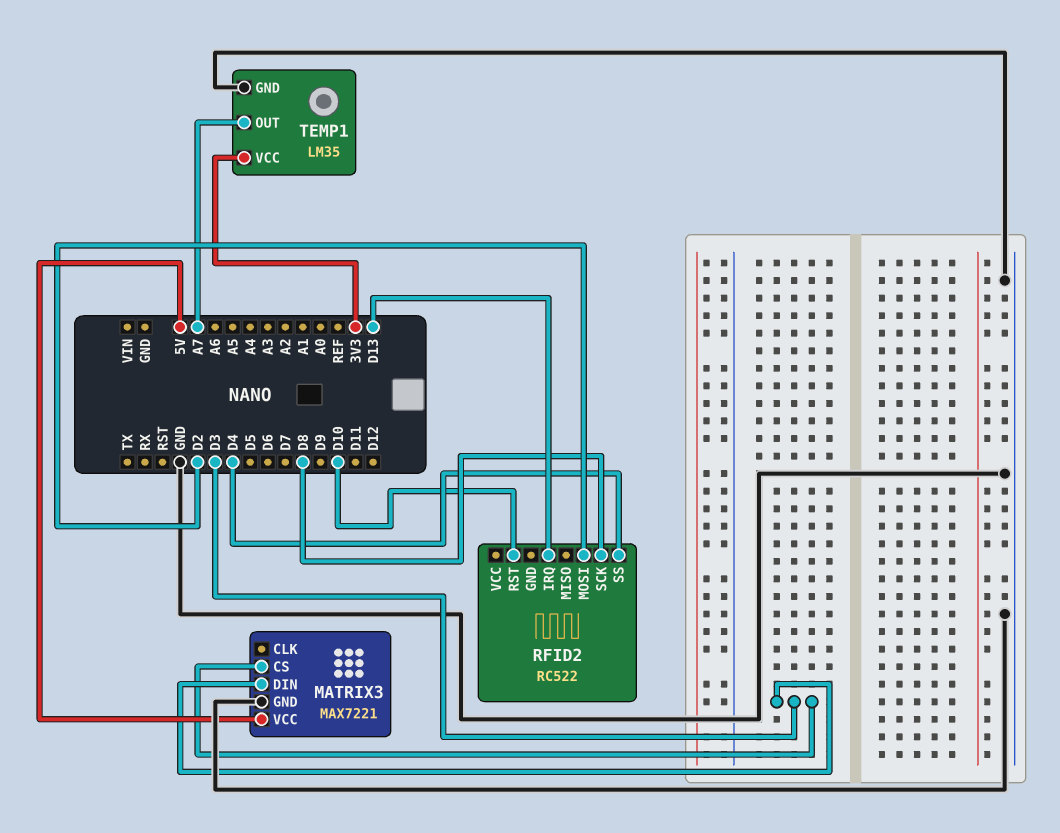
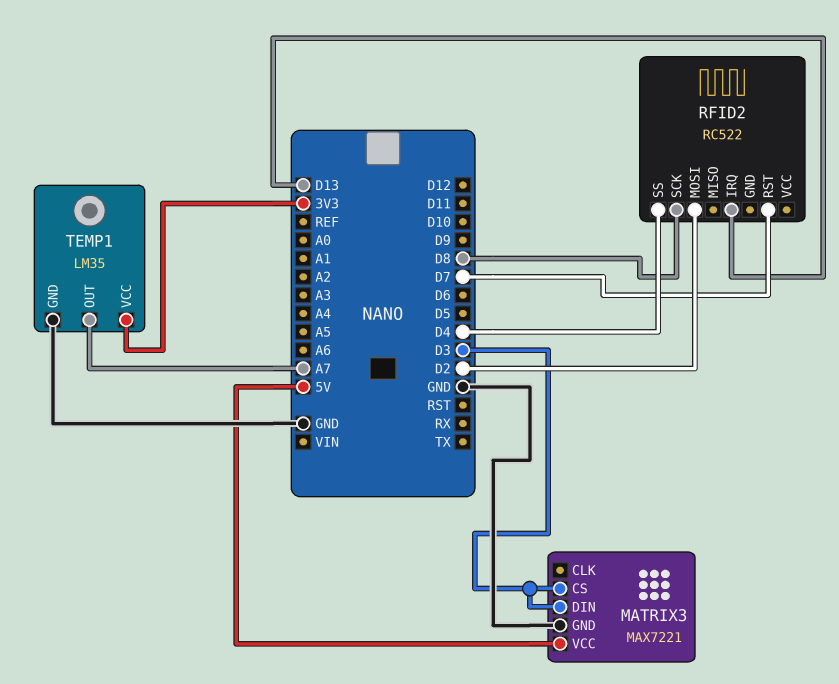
RFID2 pin RST: D10 -> D7

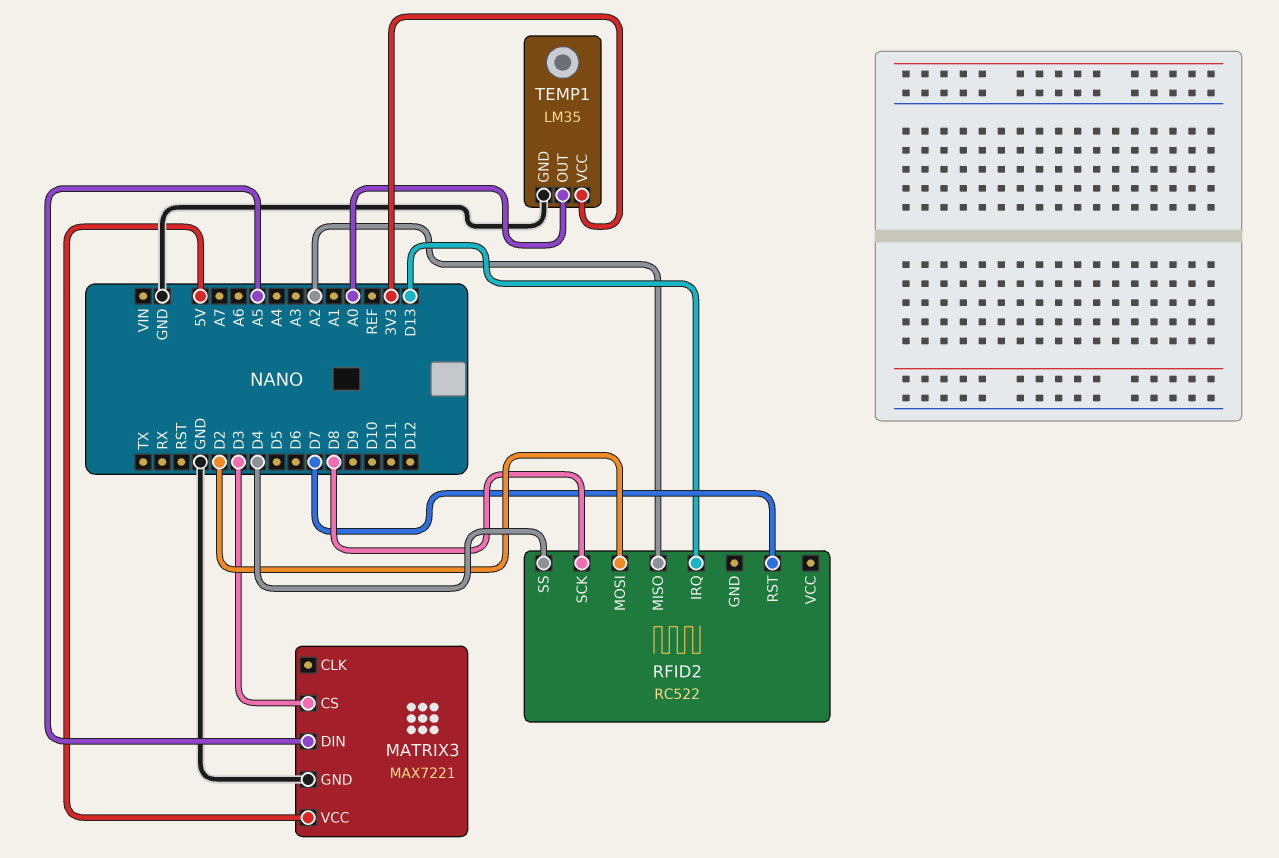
MATRIX3 pin DIN: D3 -> A5
RFID2 pin MISO: none -> A2
TEMP1 pin OUT: A7 -> A0

